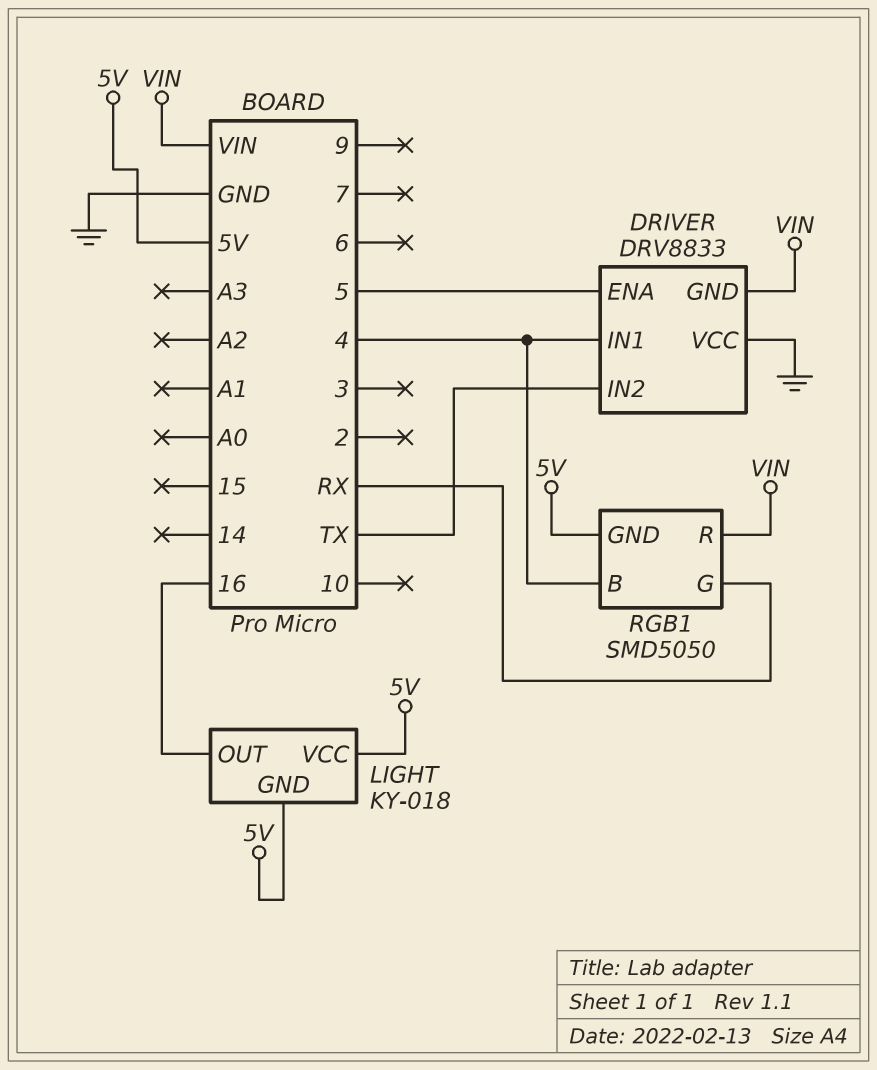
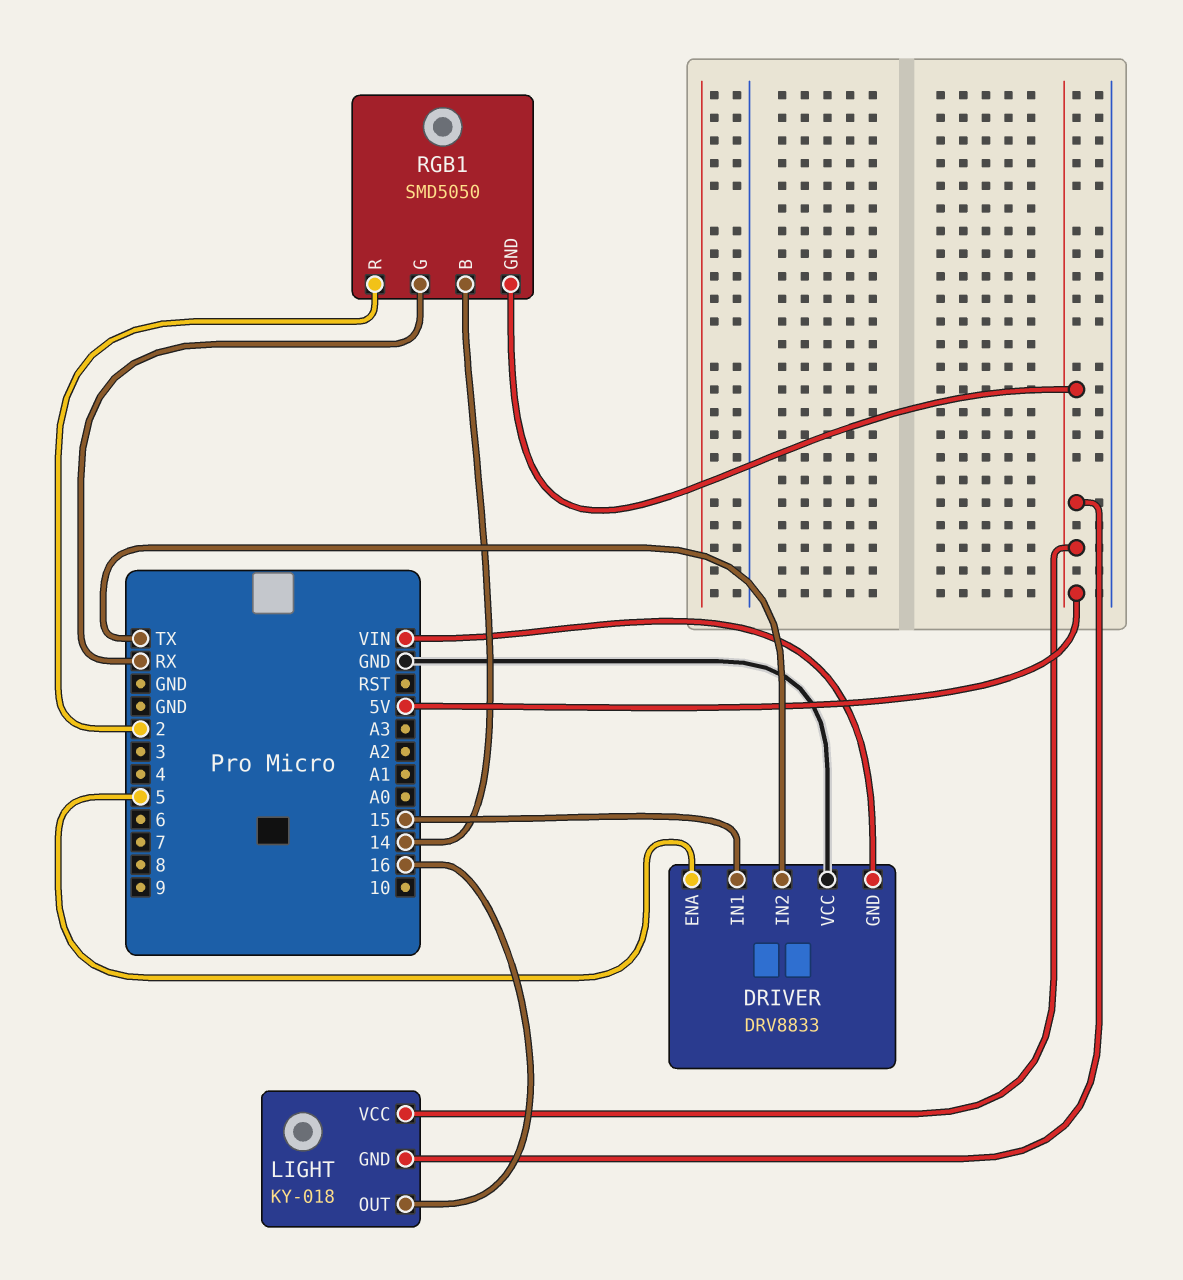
DRIVER pin IN1: 4 -> 15
RGB1 pin B: 4 -> 14
RGB1 pin R: VIN -> 2

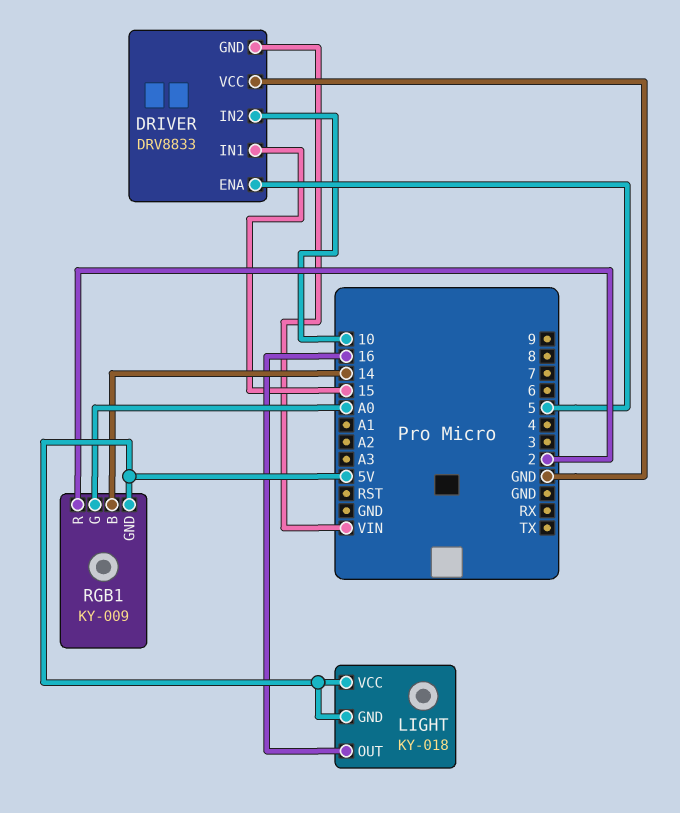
DRIVER pin IN2: TX -> 10
RGB1: SMD5050 -> KY-009
RGB1 pin G: RX -> A0

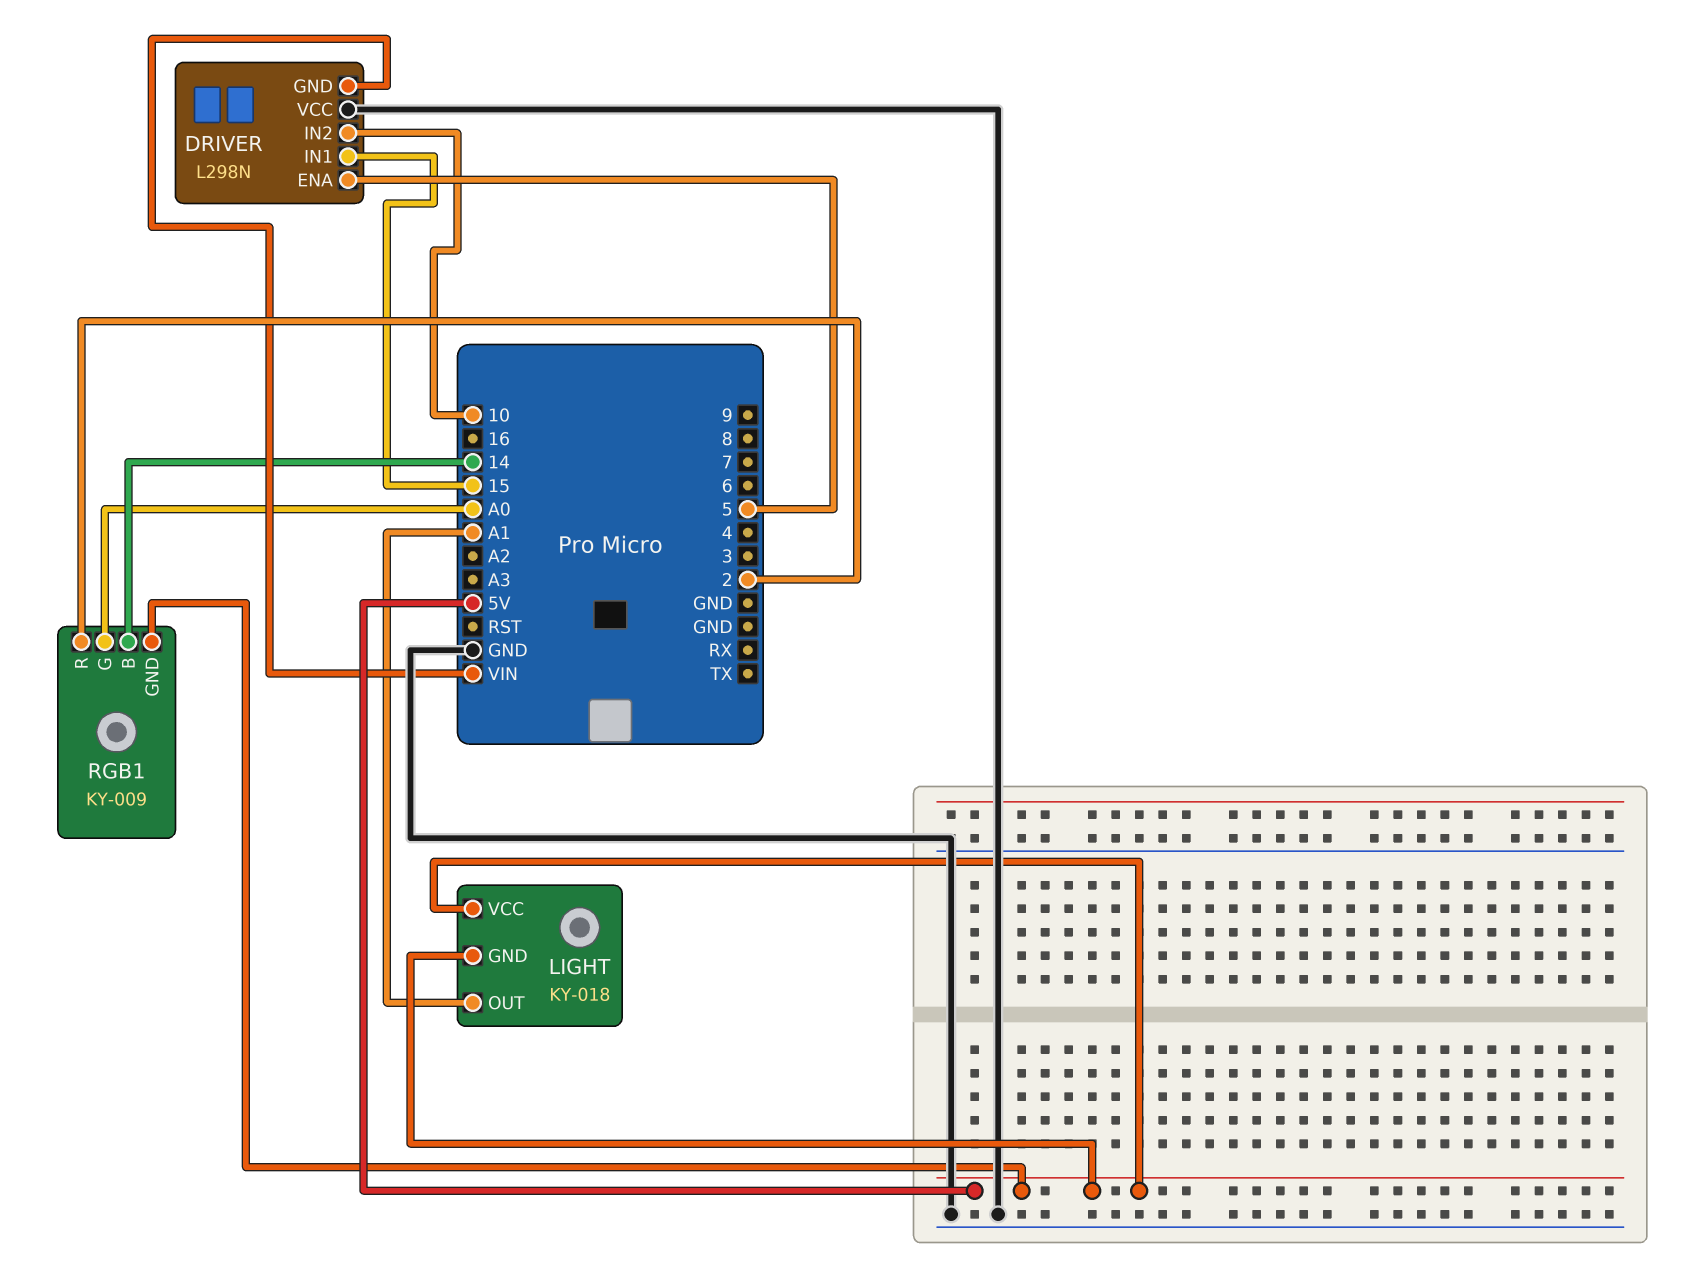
DRIVER: DRV8833 -> L298N
LIGHT pin OUT: 16 -> A1

